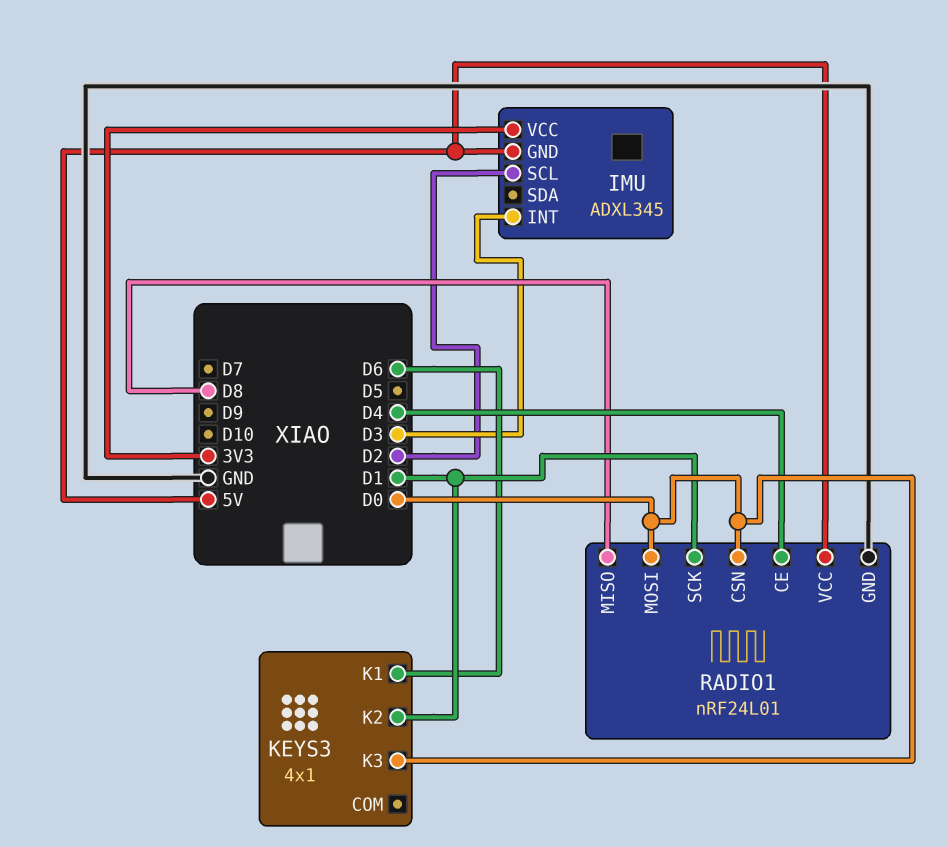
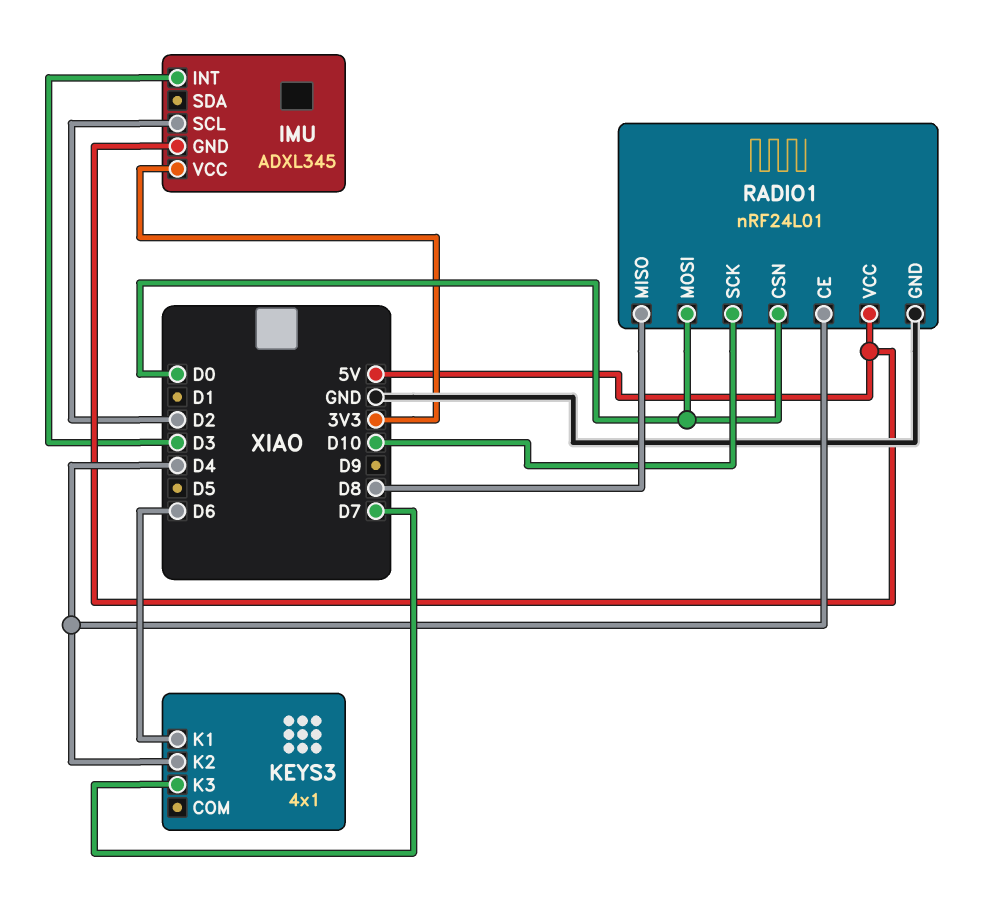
KEYS3 pin K2: D1 -> D4
KEYS3 pin K3: D0 -> D7
RADIO1 pin SCK: D1 -> D10

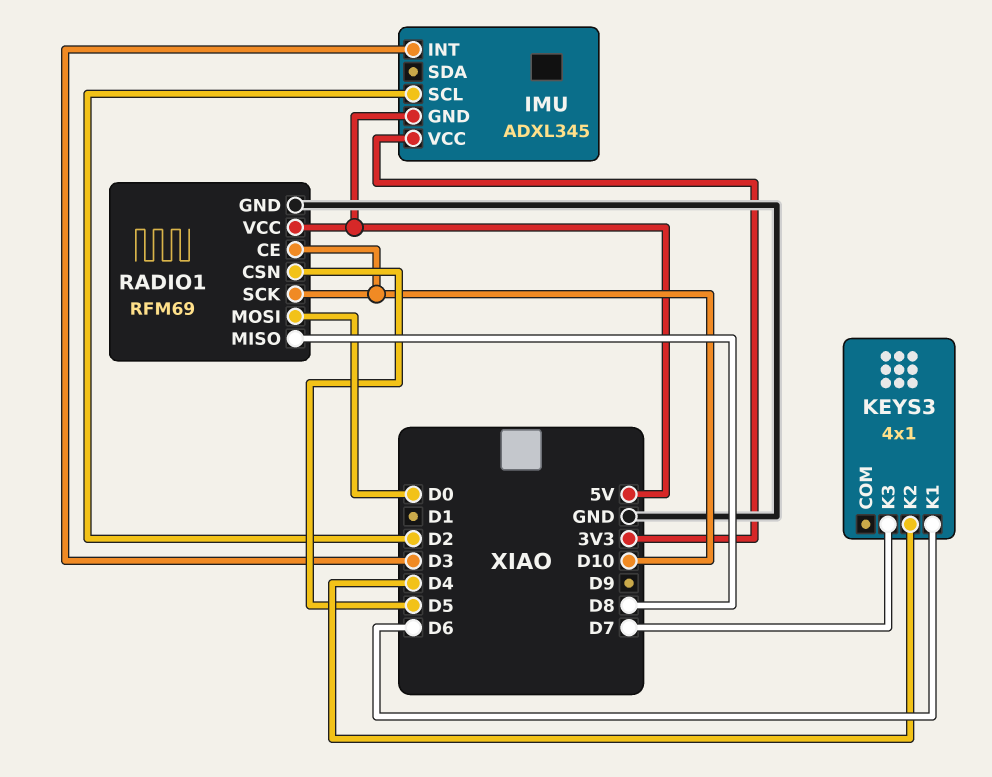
RADIO1: nRF24L01 -> RFM69
RADIO1 pin CE: D4 -> D10
RADIO1 pin CSN: D0 -> D5

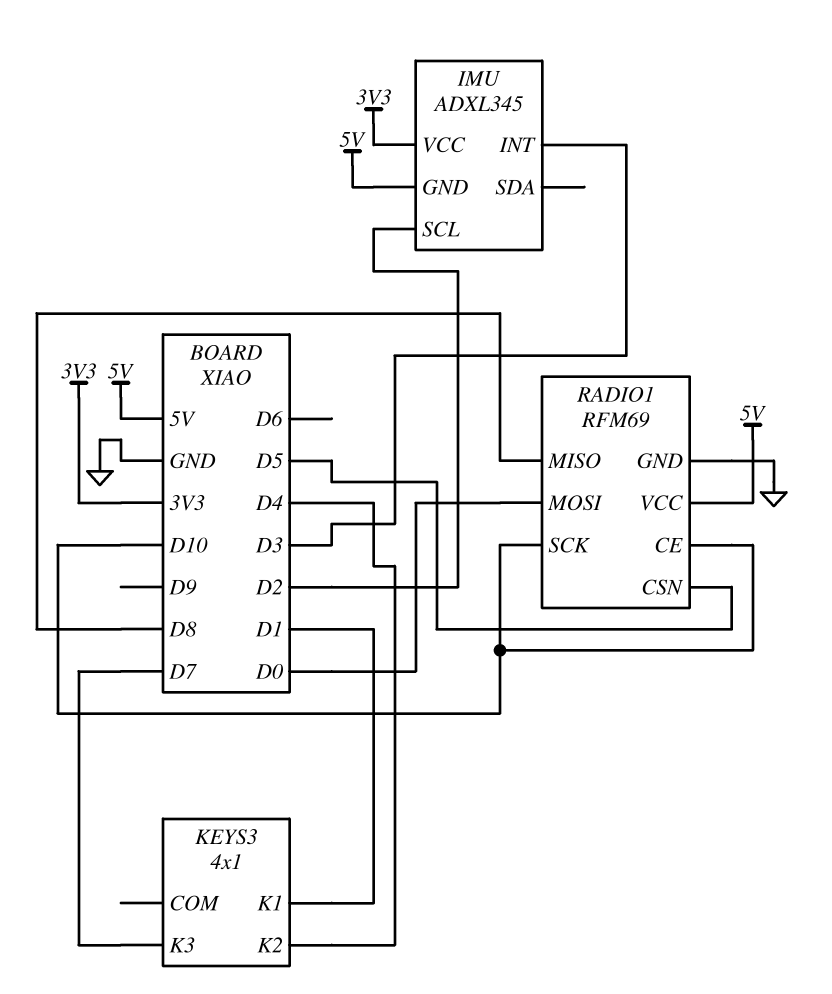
KEYS3 pin K1: D6 -> D1

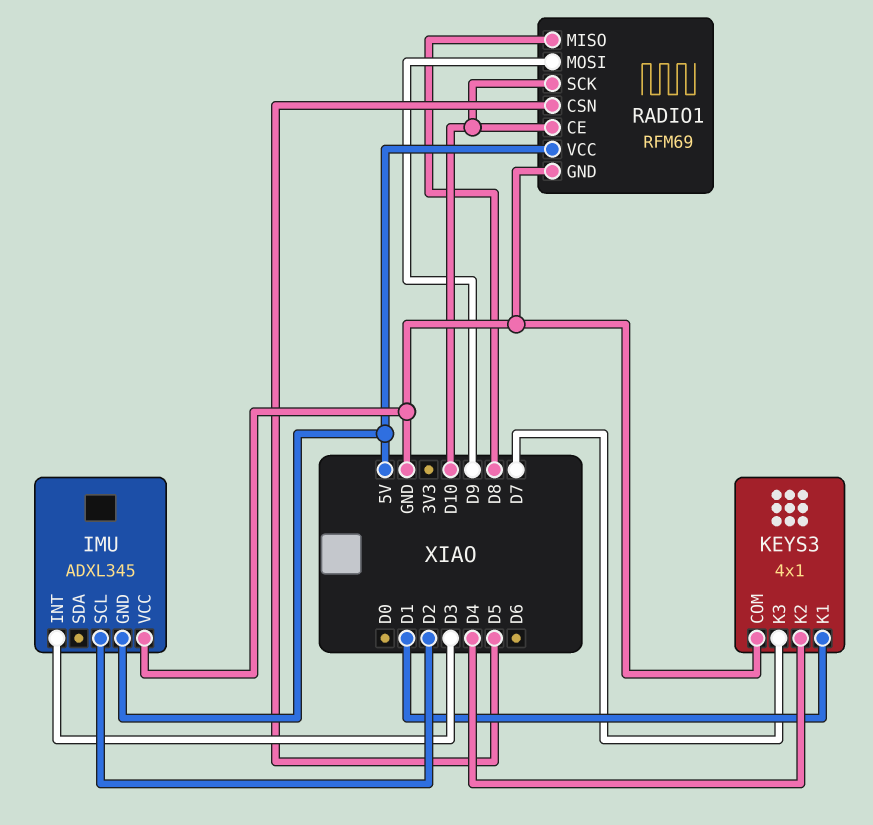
IMU pin VCC: 3V3 -> GND
KEYS3 pin COM: none -> GND
RADIO1 pin MOSI: D0 -> D9

